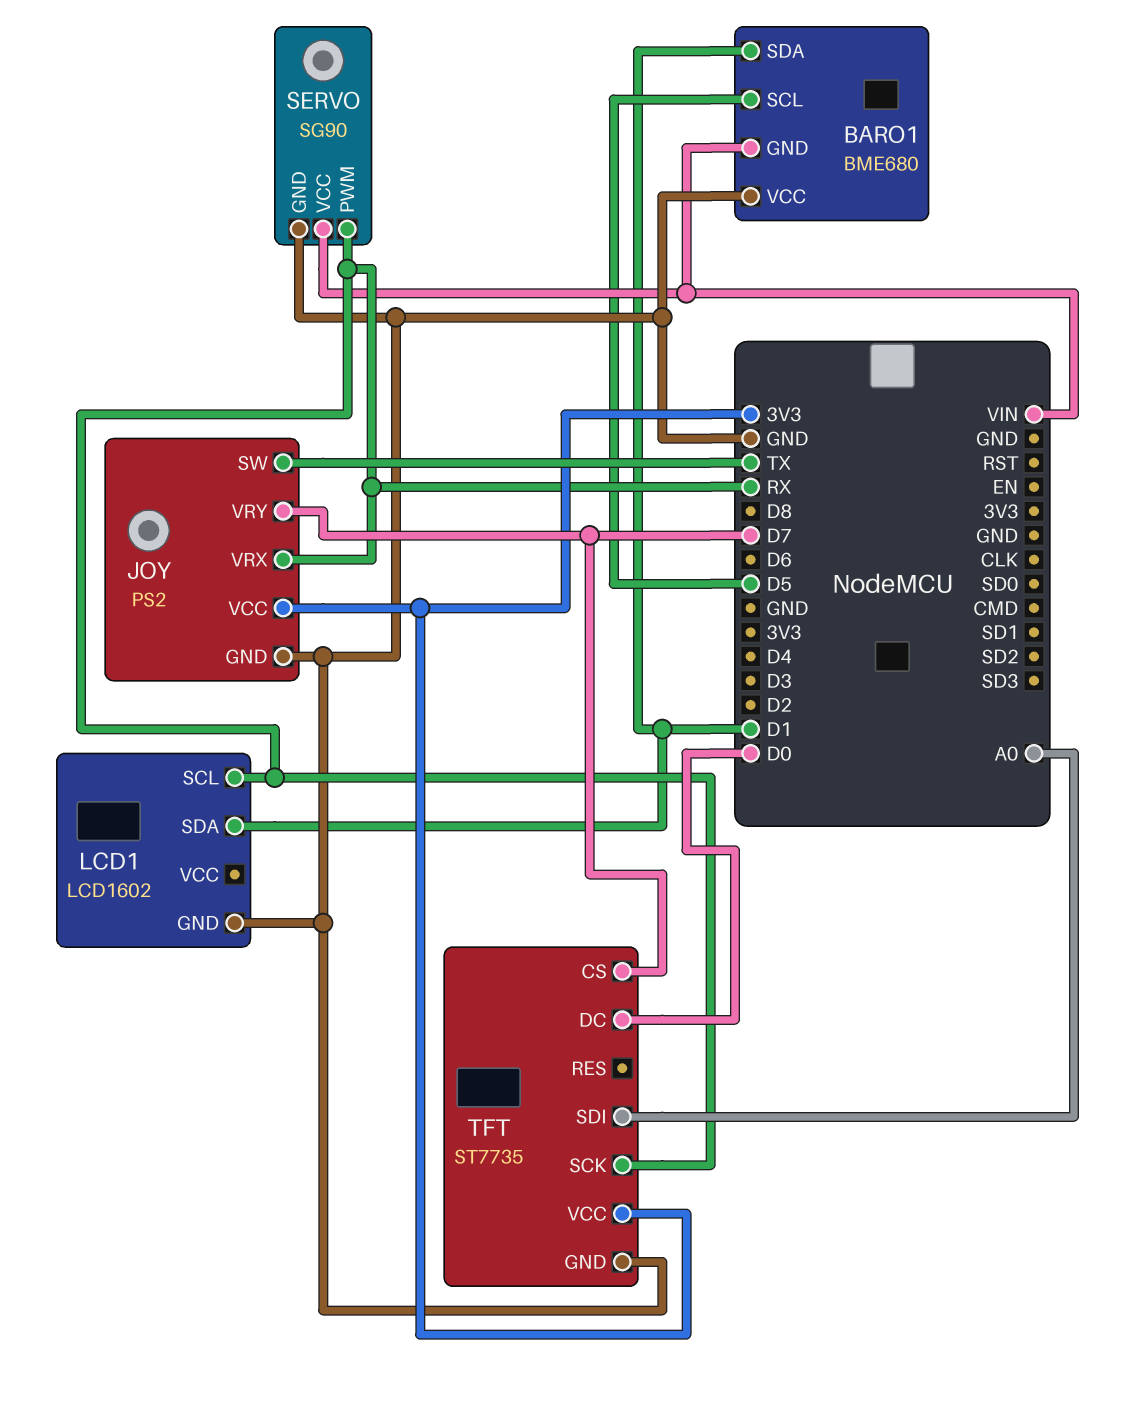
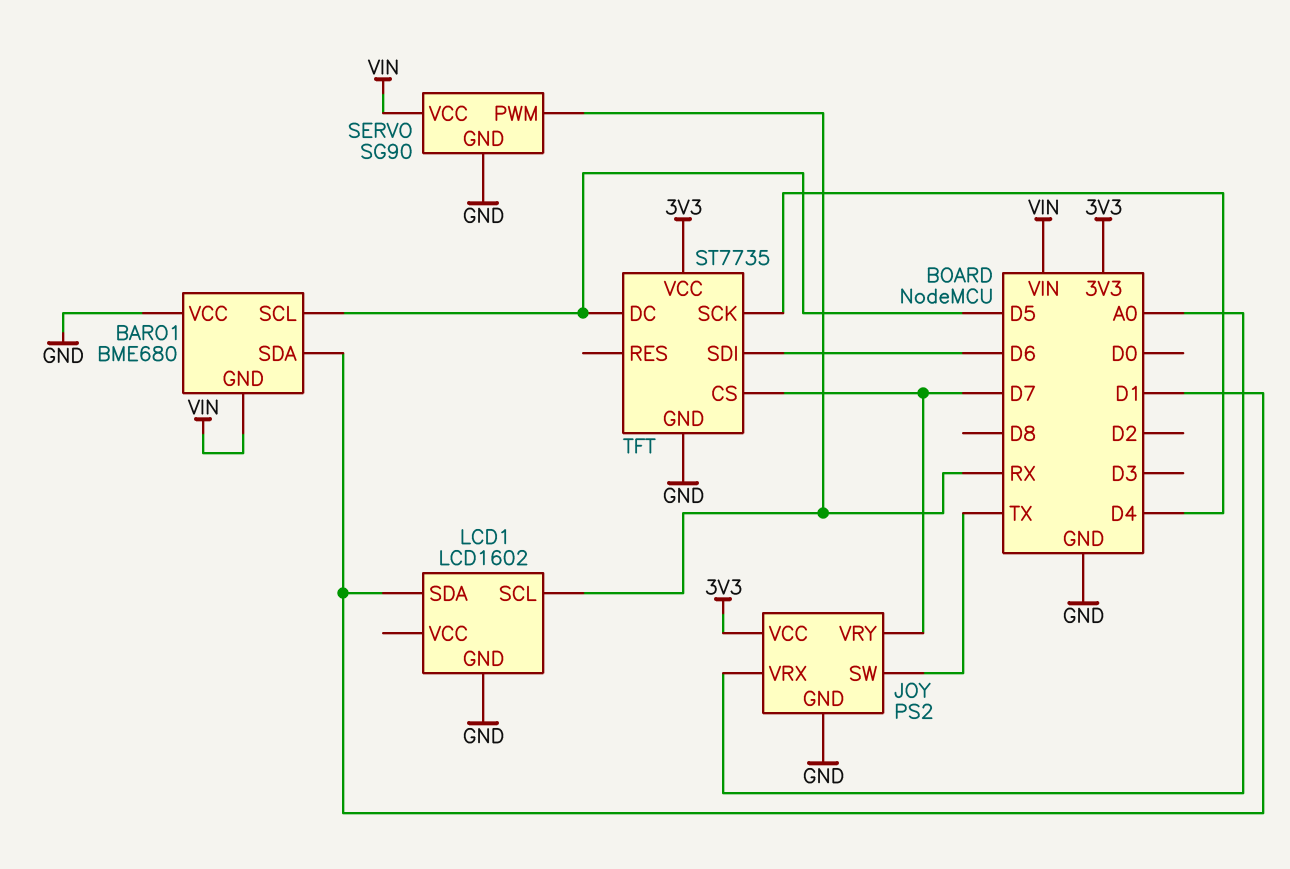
JOY pin VRX: RX -> A0
TFT pin DC: D0 -> D5
TFT pin SCK: RX -> D4
TFT pin SDI: A0 -> D6

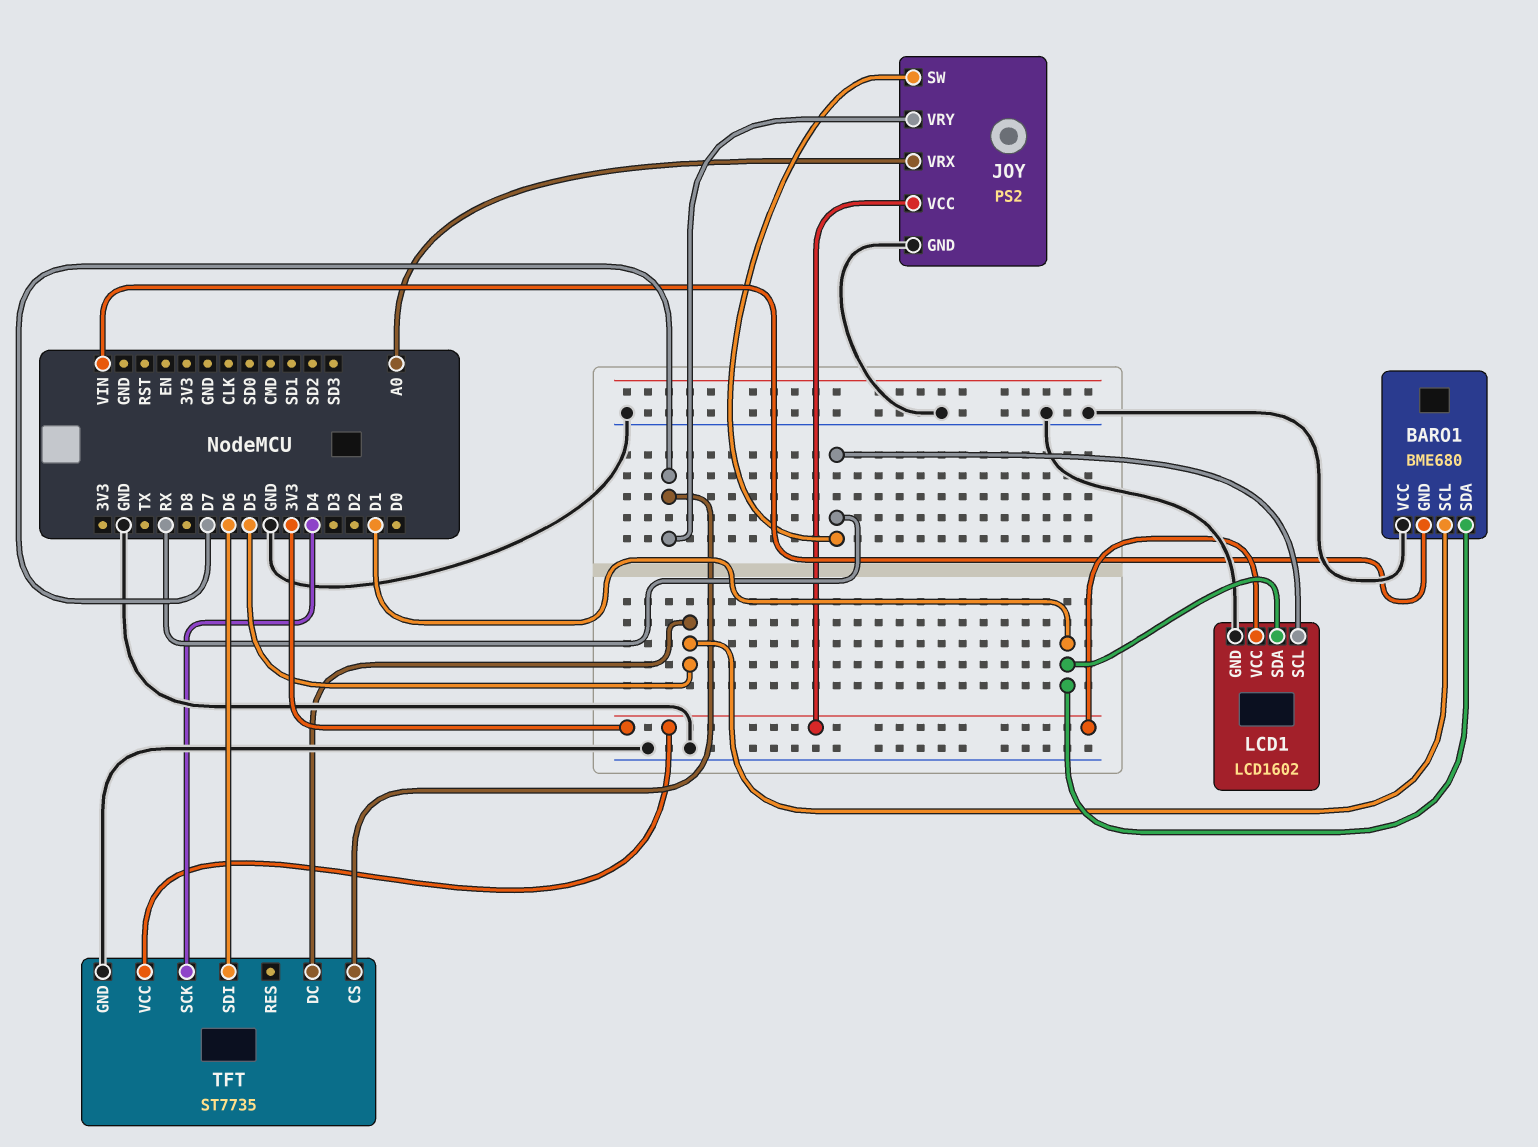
JOY pin SW: TX -> RX
LCD1 pin VCC: none -> 3V3
SERVO: SG90 -> none
SERVO pin GND: GND -> none
SERVO pin PWM: RX -> none
SERVO pin VCC: VIN -> none

